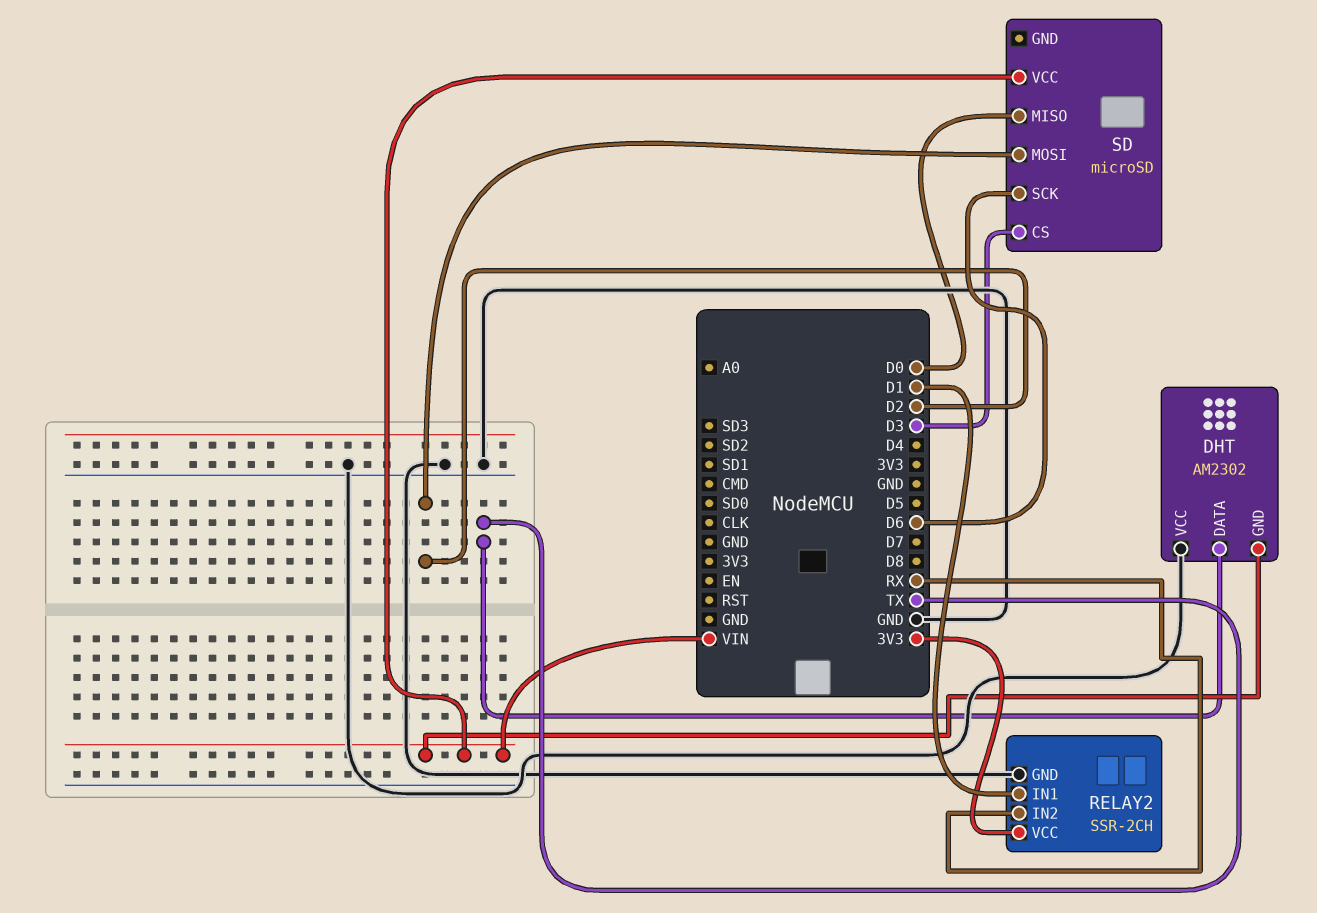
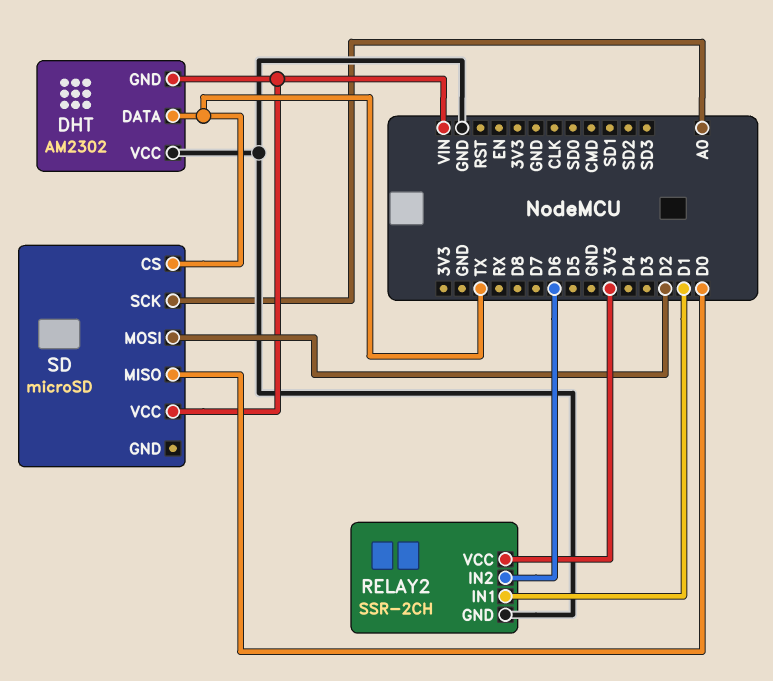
RELAY2 pin IN2: RX -> D6
SD pin CS: D3 -> TX
SD pin SCK: D6 -> A0

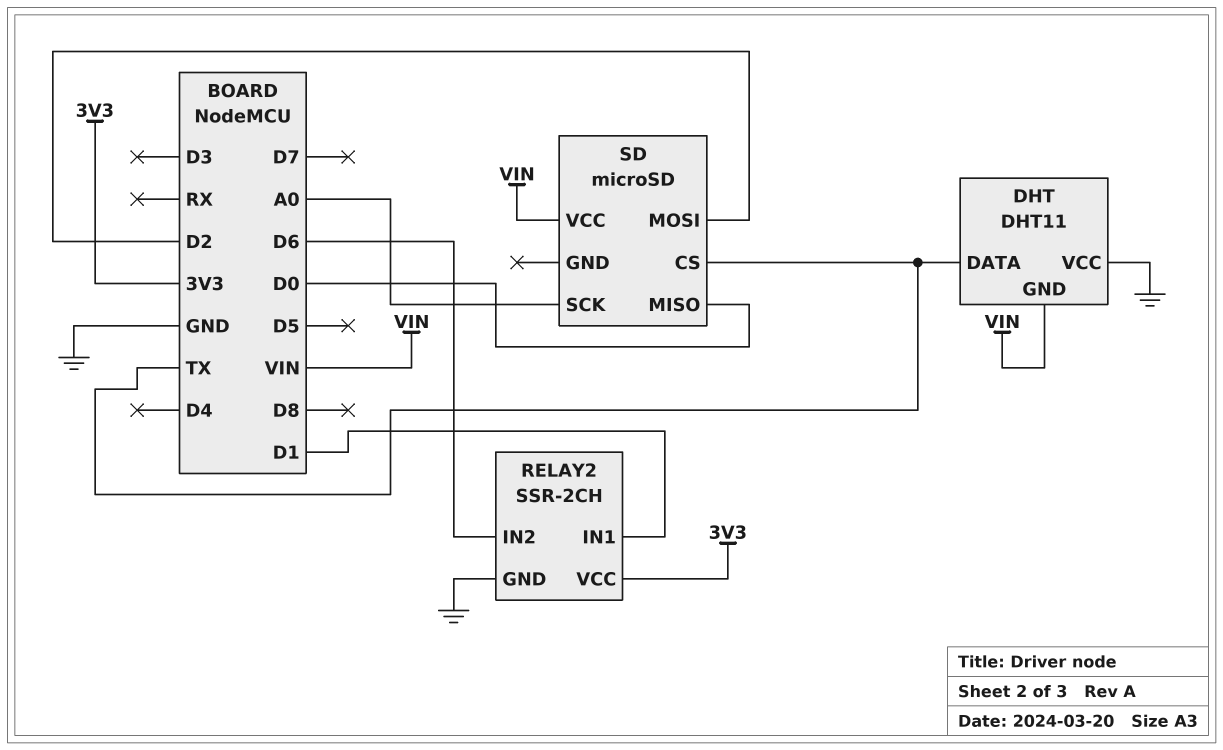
DHT: AM2302 -> DHT11

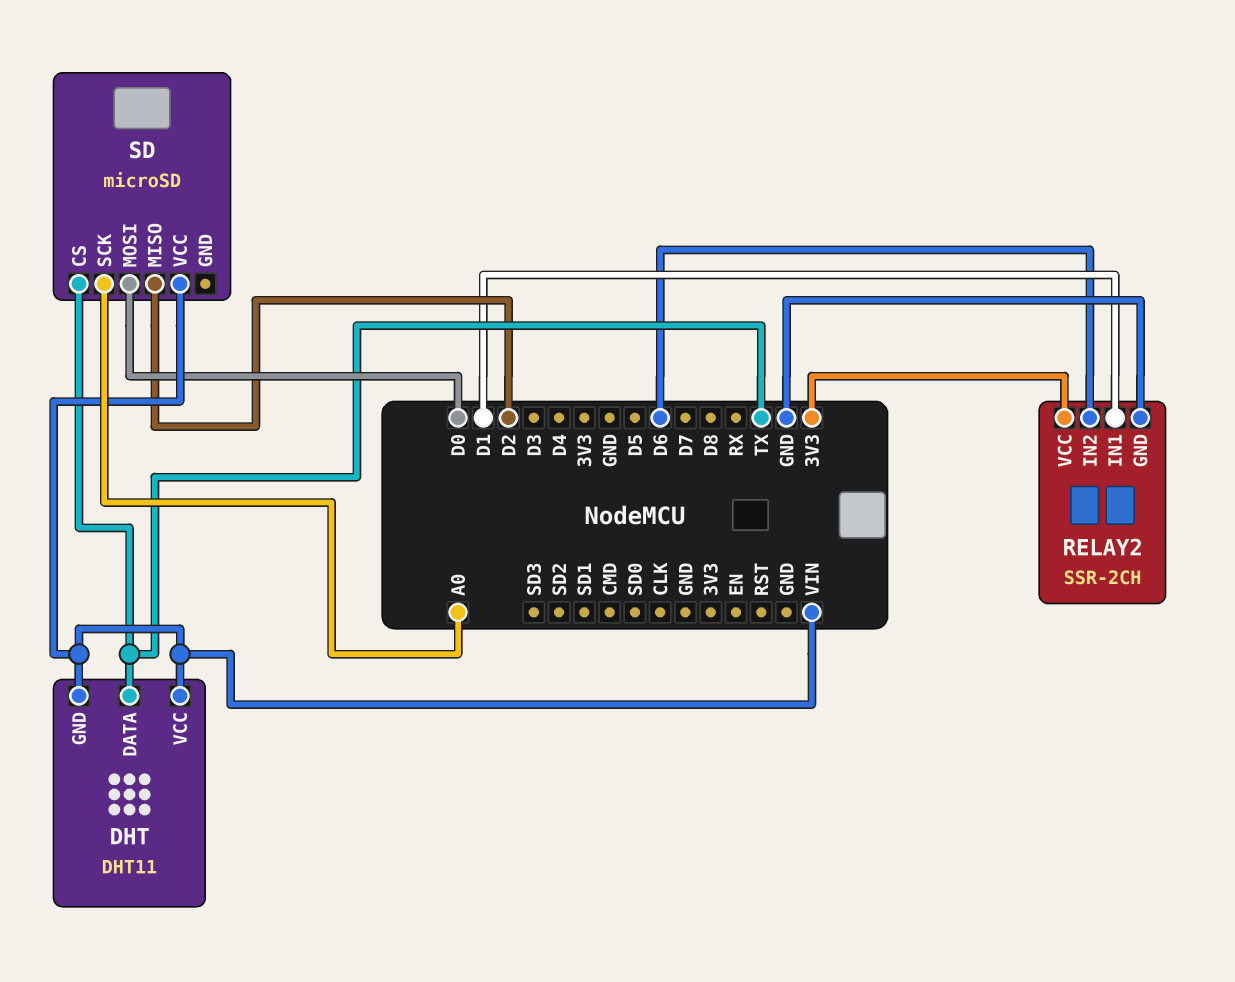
DHT pin VCC: GND -> VIN
SD pin MISO: D0 -> D2
SD pin MOSI: D2 -> D0

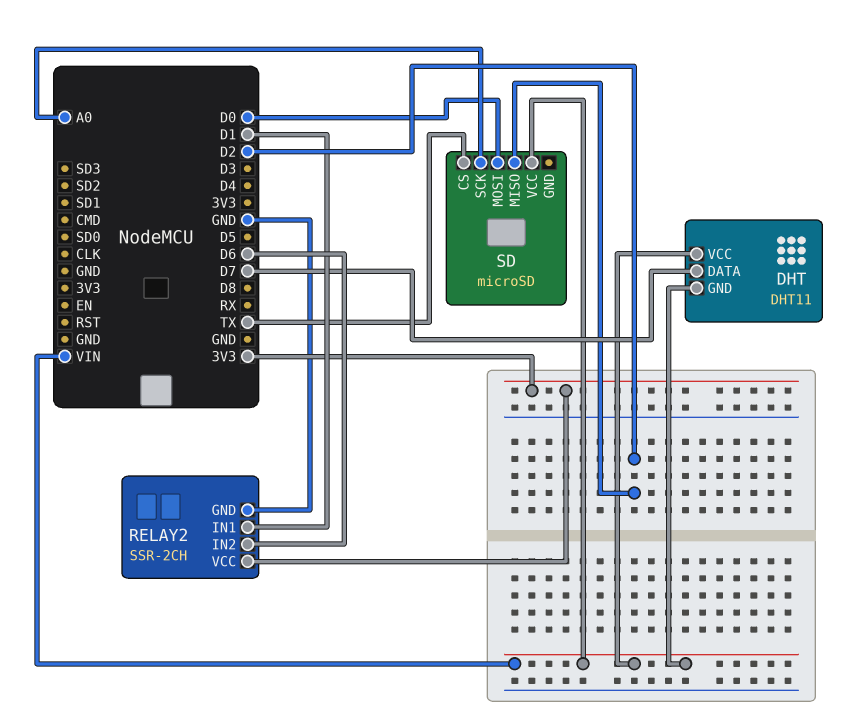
DHT pin DATA: TX -> D7

